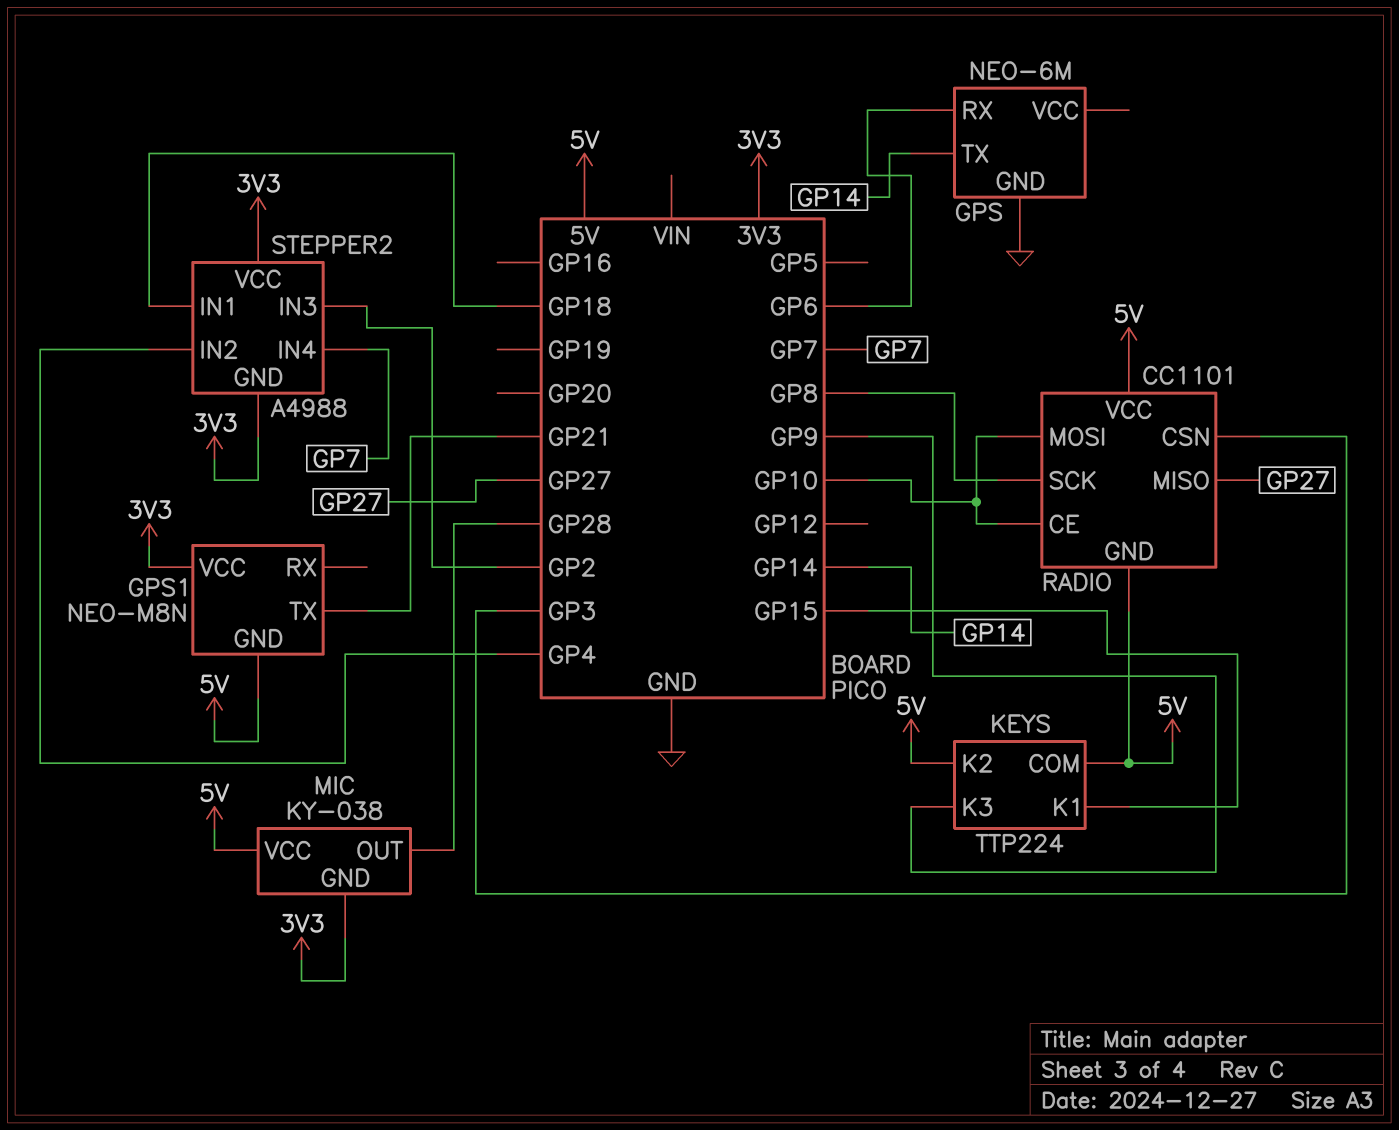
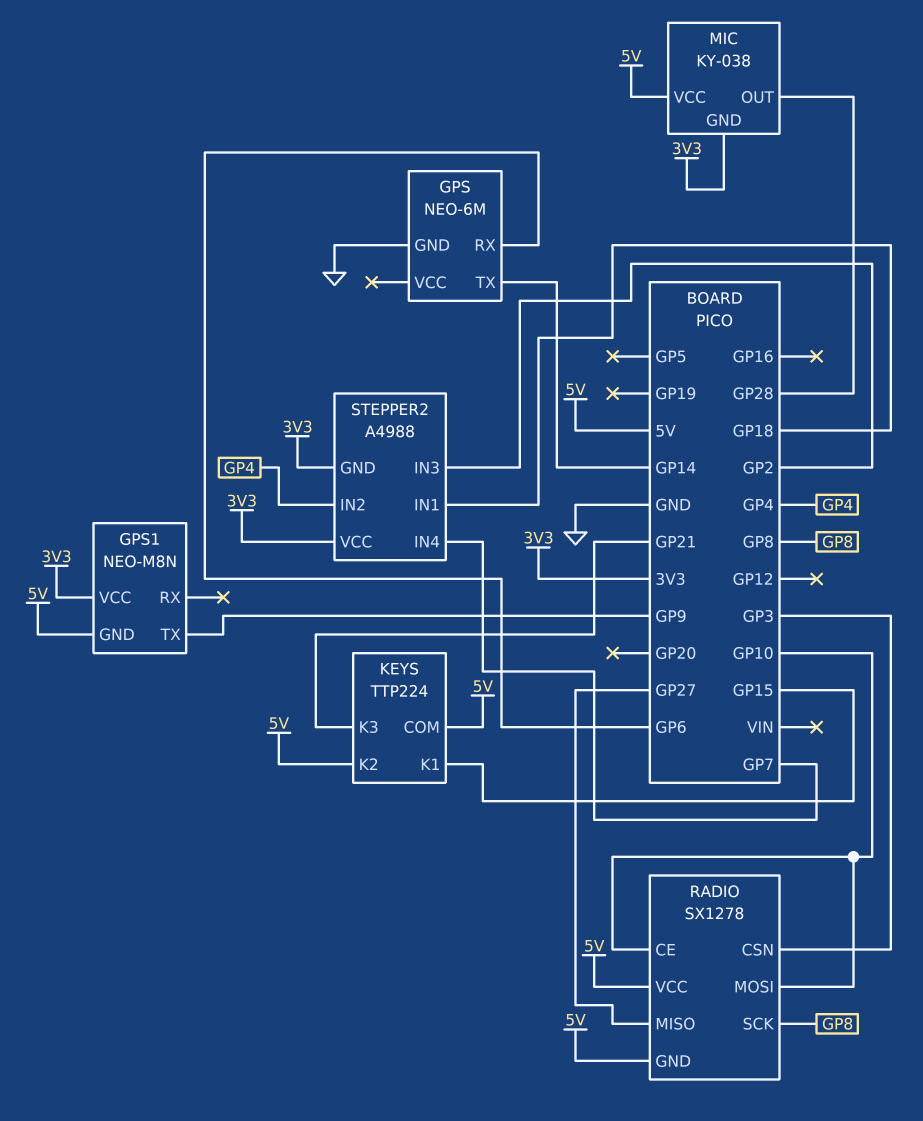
GPS1 pin TX: GP21 -> GP9
KEYS pin K3: GP9 -> GP21
RADIO: CC1101 -> SX1278

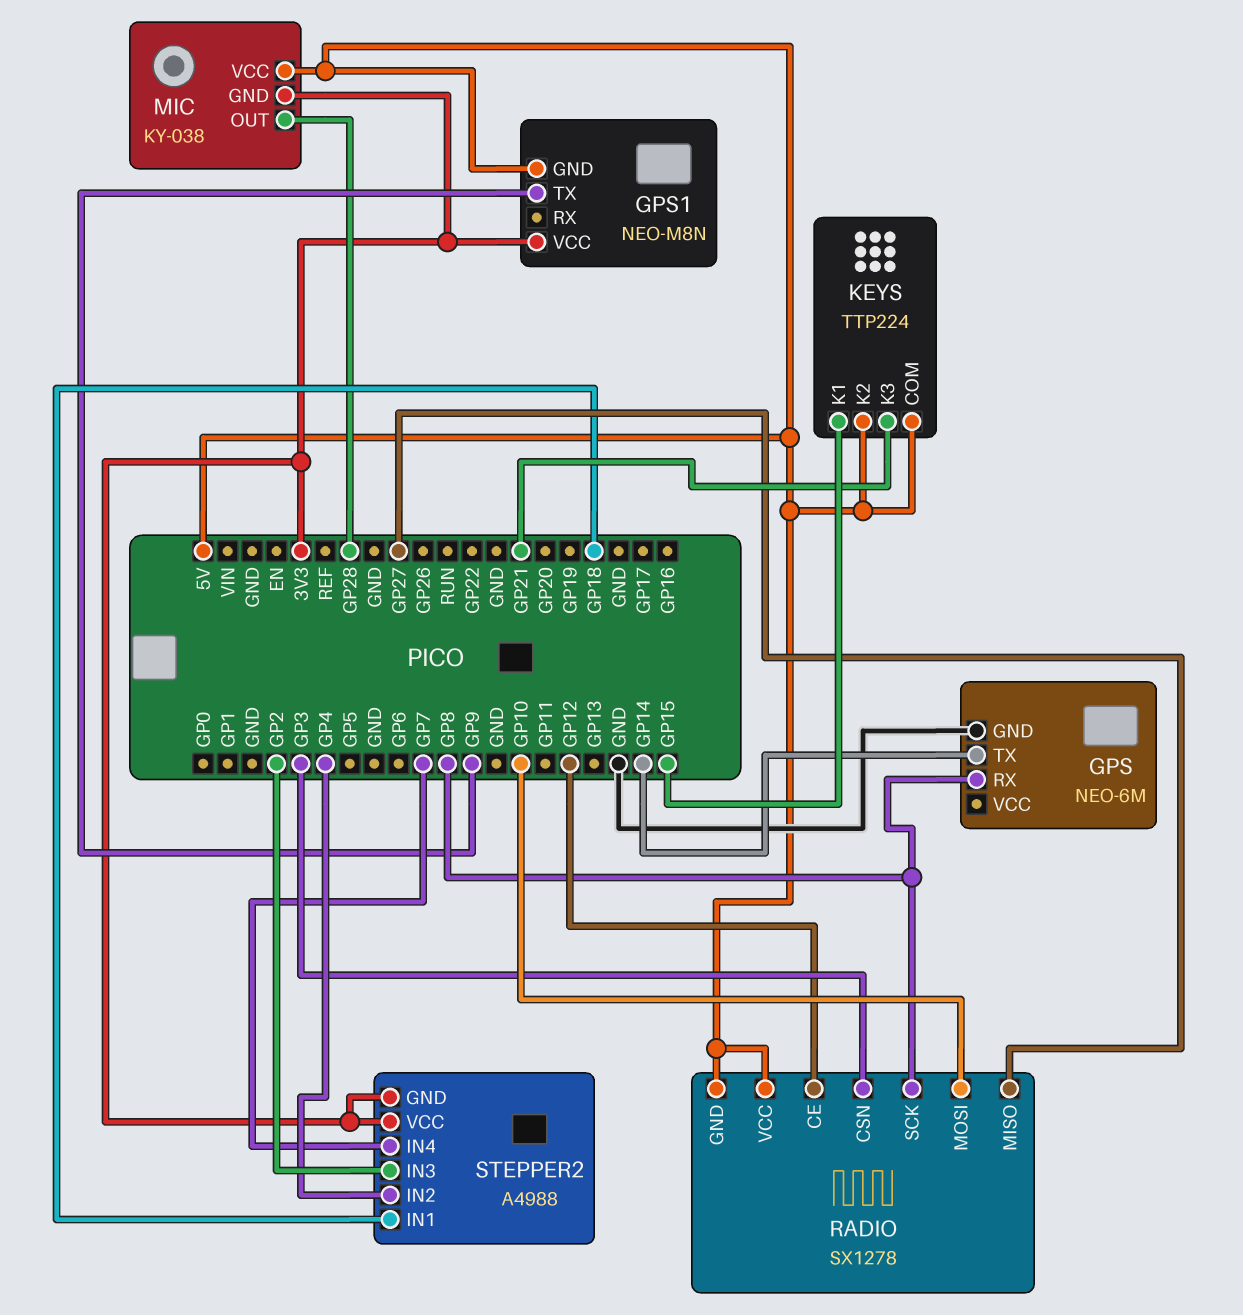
GPS pin RX: GP6 -> GP8
RADIO pin CE: GP10 -> GP12

